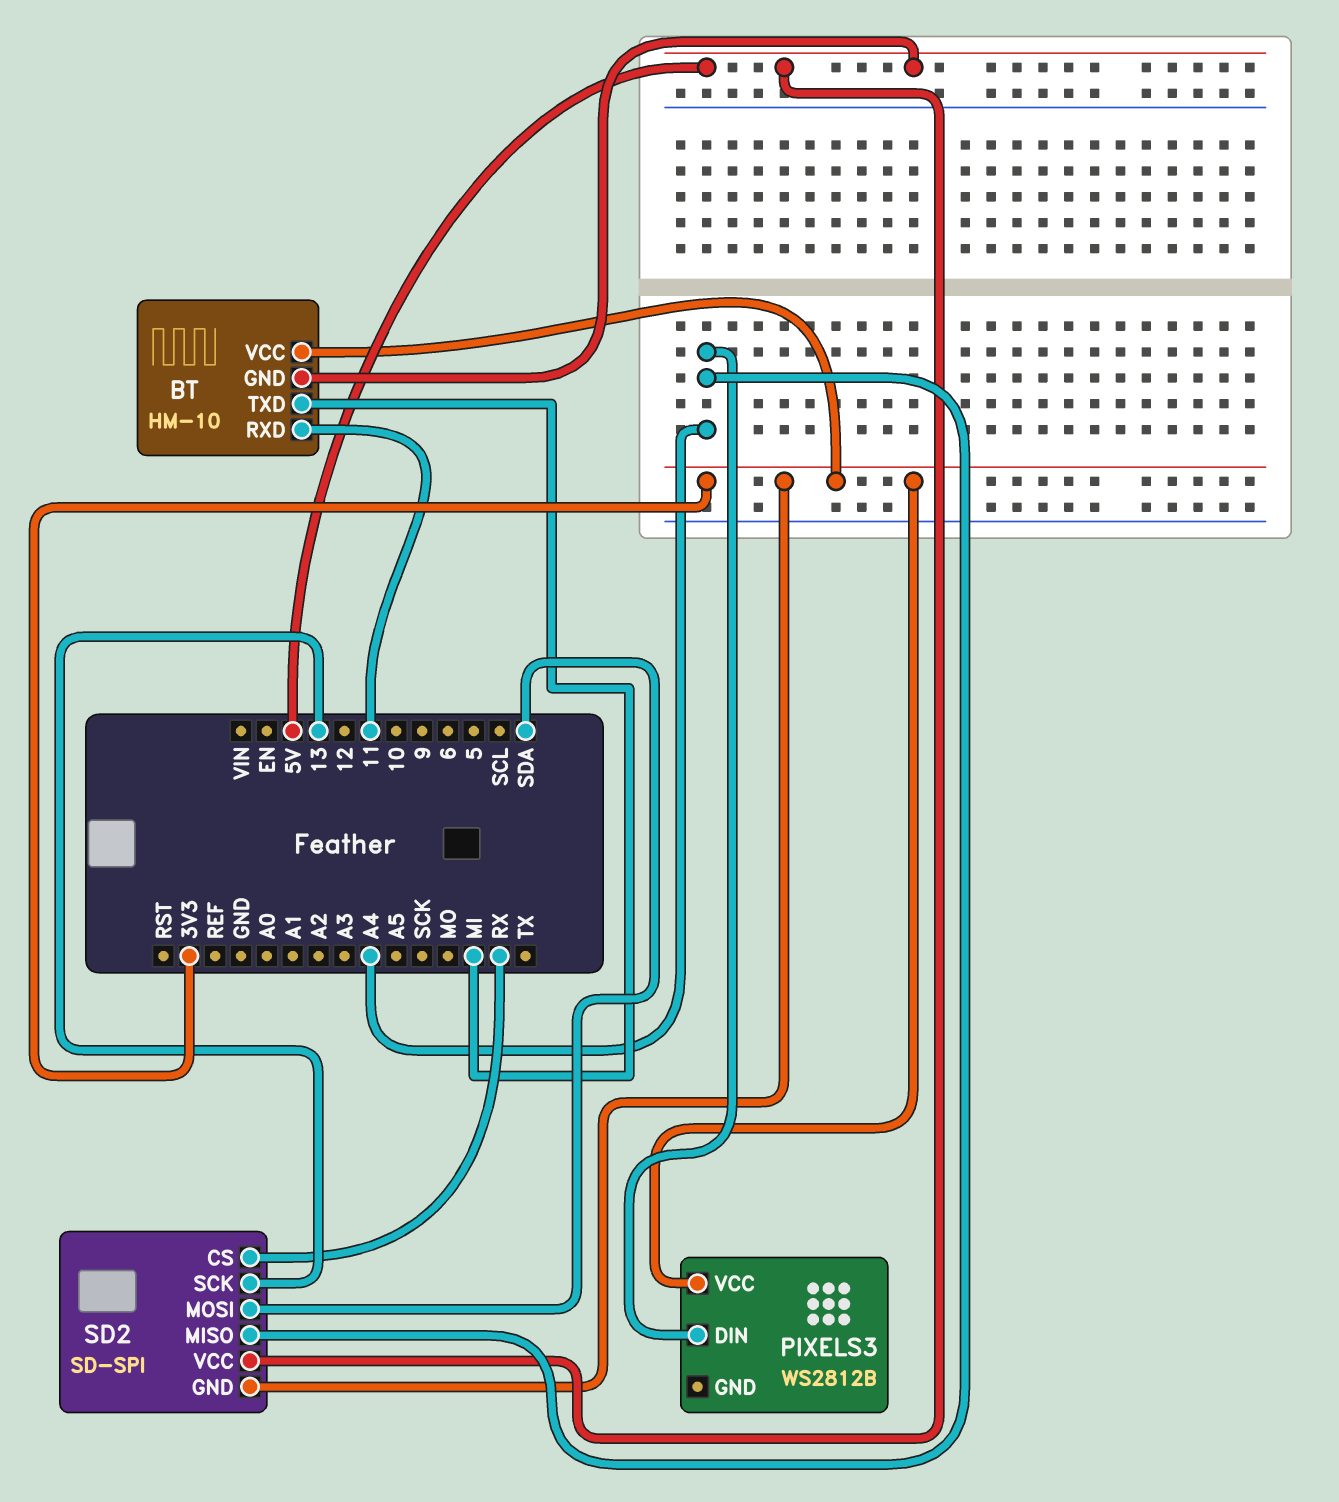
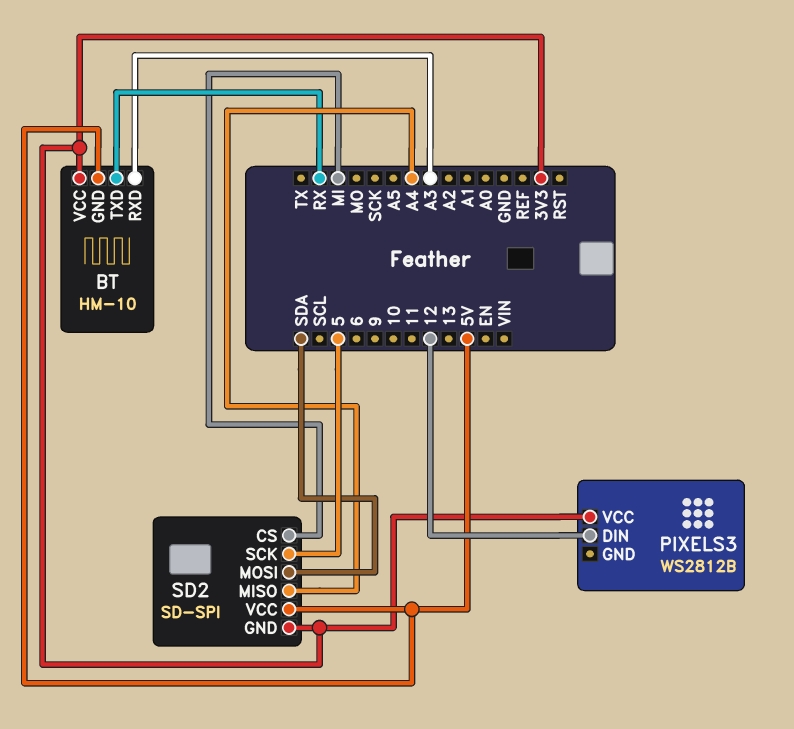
BT pin RXD: 11 -> A3
BT pin TXD: MI -> RX
PIXELS3 pin DIN: A4 -> 12
SD2 pin CS: RX -> MI
SD2 pin SCK: 13 -> 5

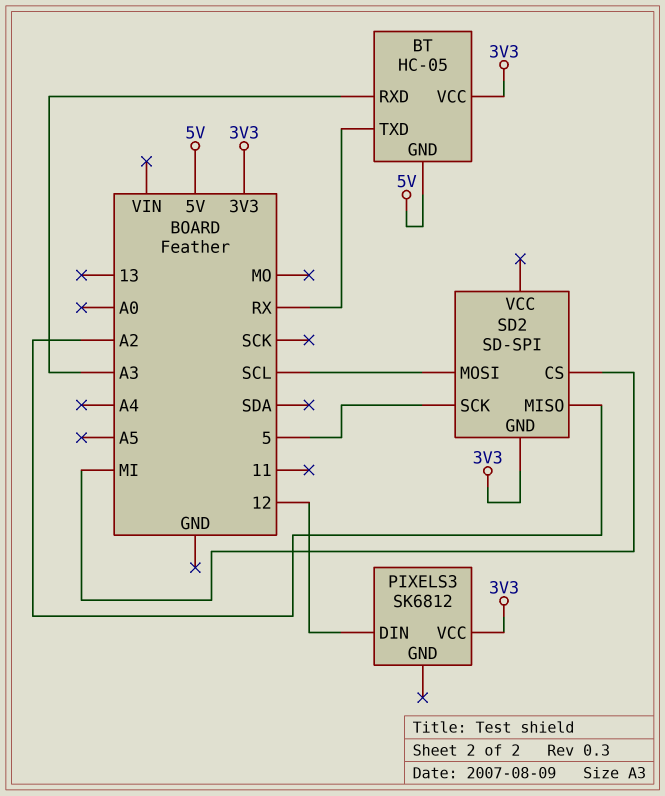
BT: HM-10 -> HC-05
PIXELS3: WS2812B -> SK6812
SD2 pin MISO: A4 -> A2
SD2 pin MOSI: SDA -> SCL
SD2 pin VCC: 5V -> none

